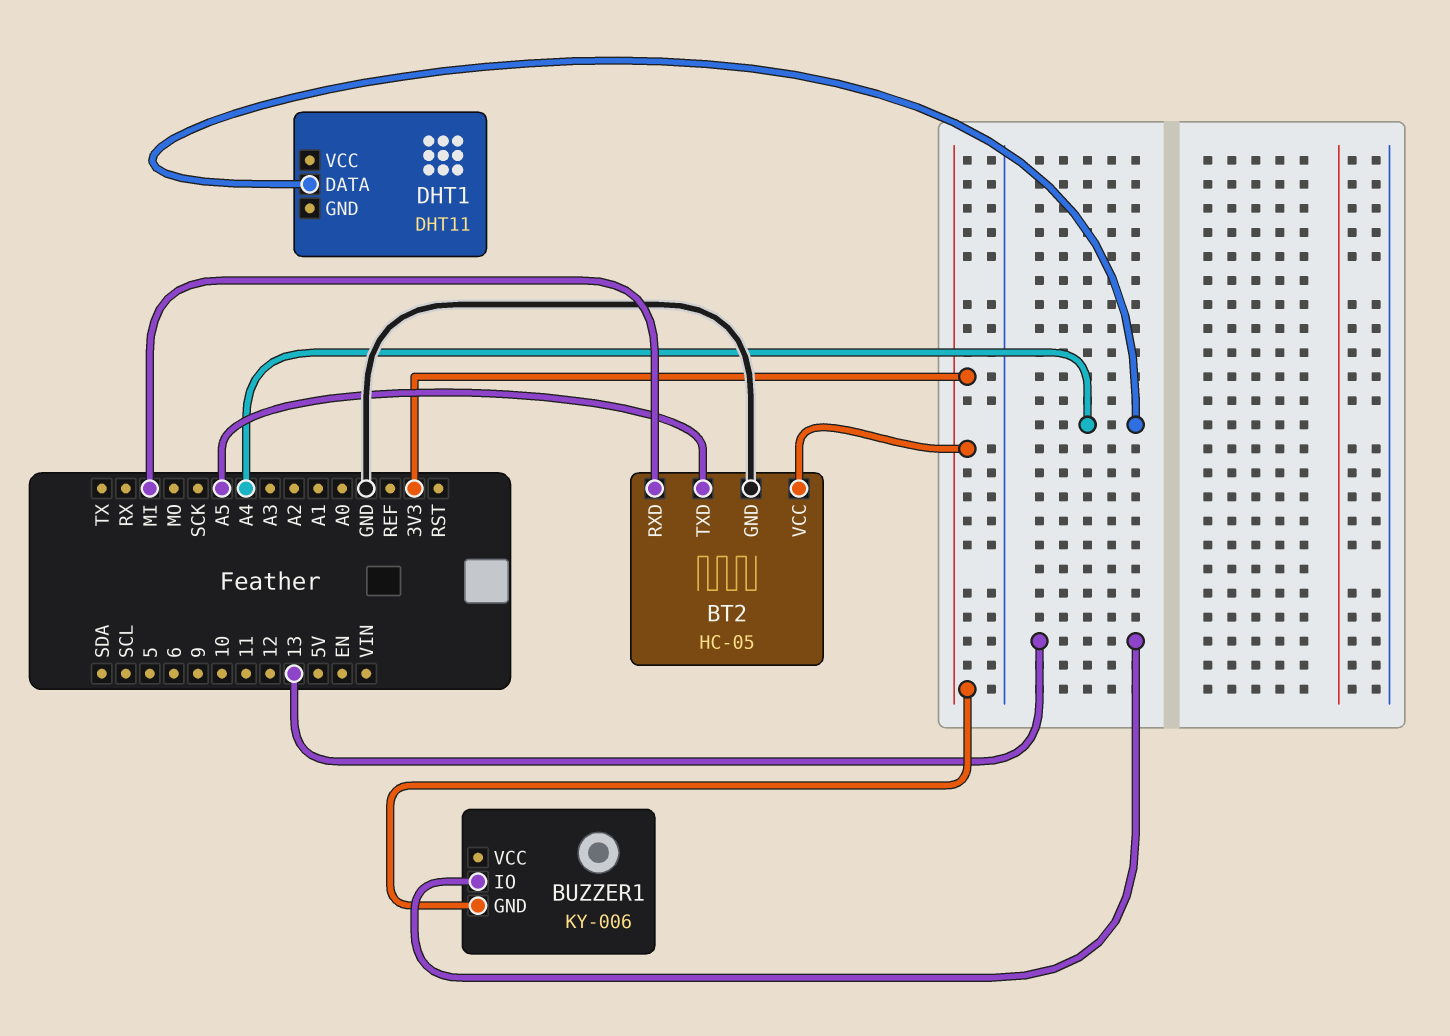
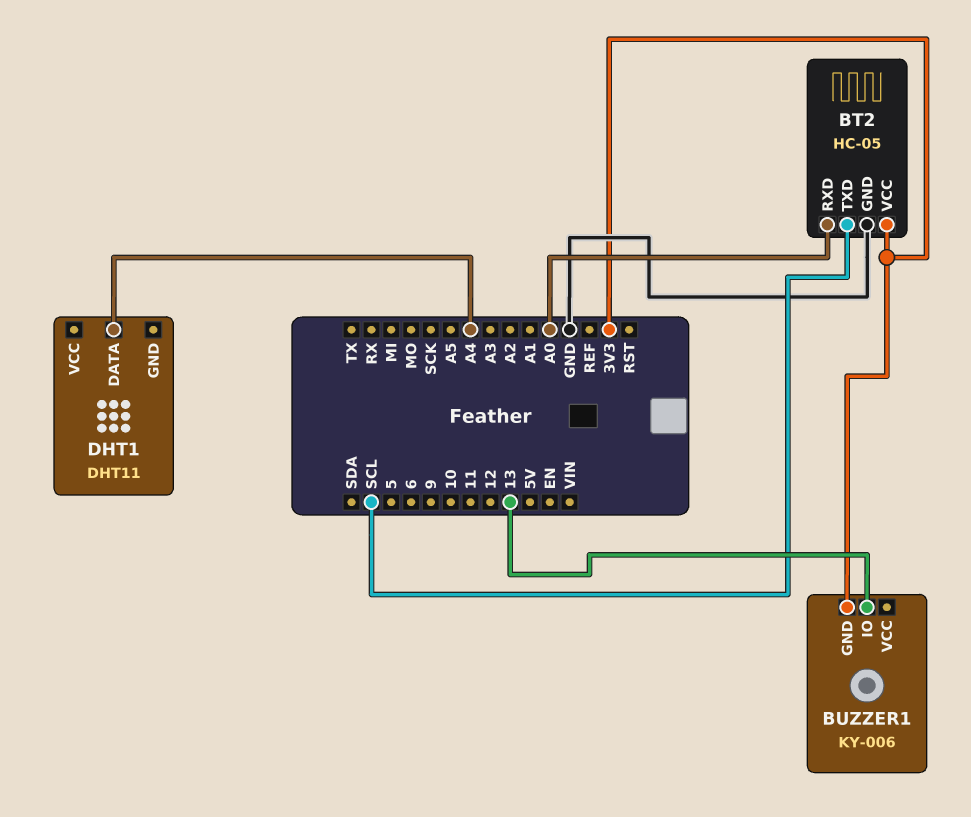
BT2 pin RXD: MI -> A0
BT2 pin TXD: A5 -> SCL

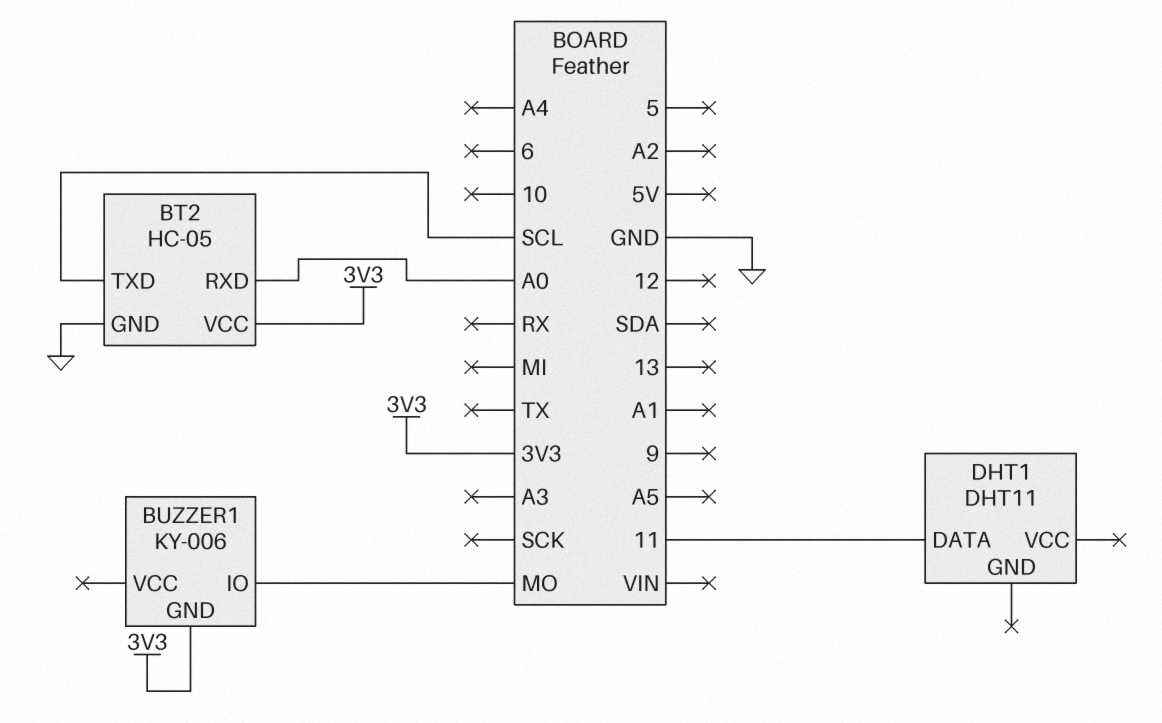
BUZZER1 pin IO: 13 -> MO
DHT1 pin DATA: A4 -> 11

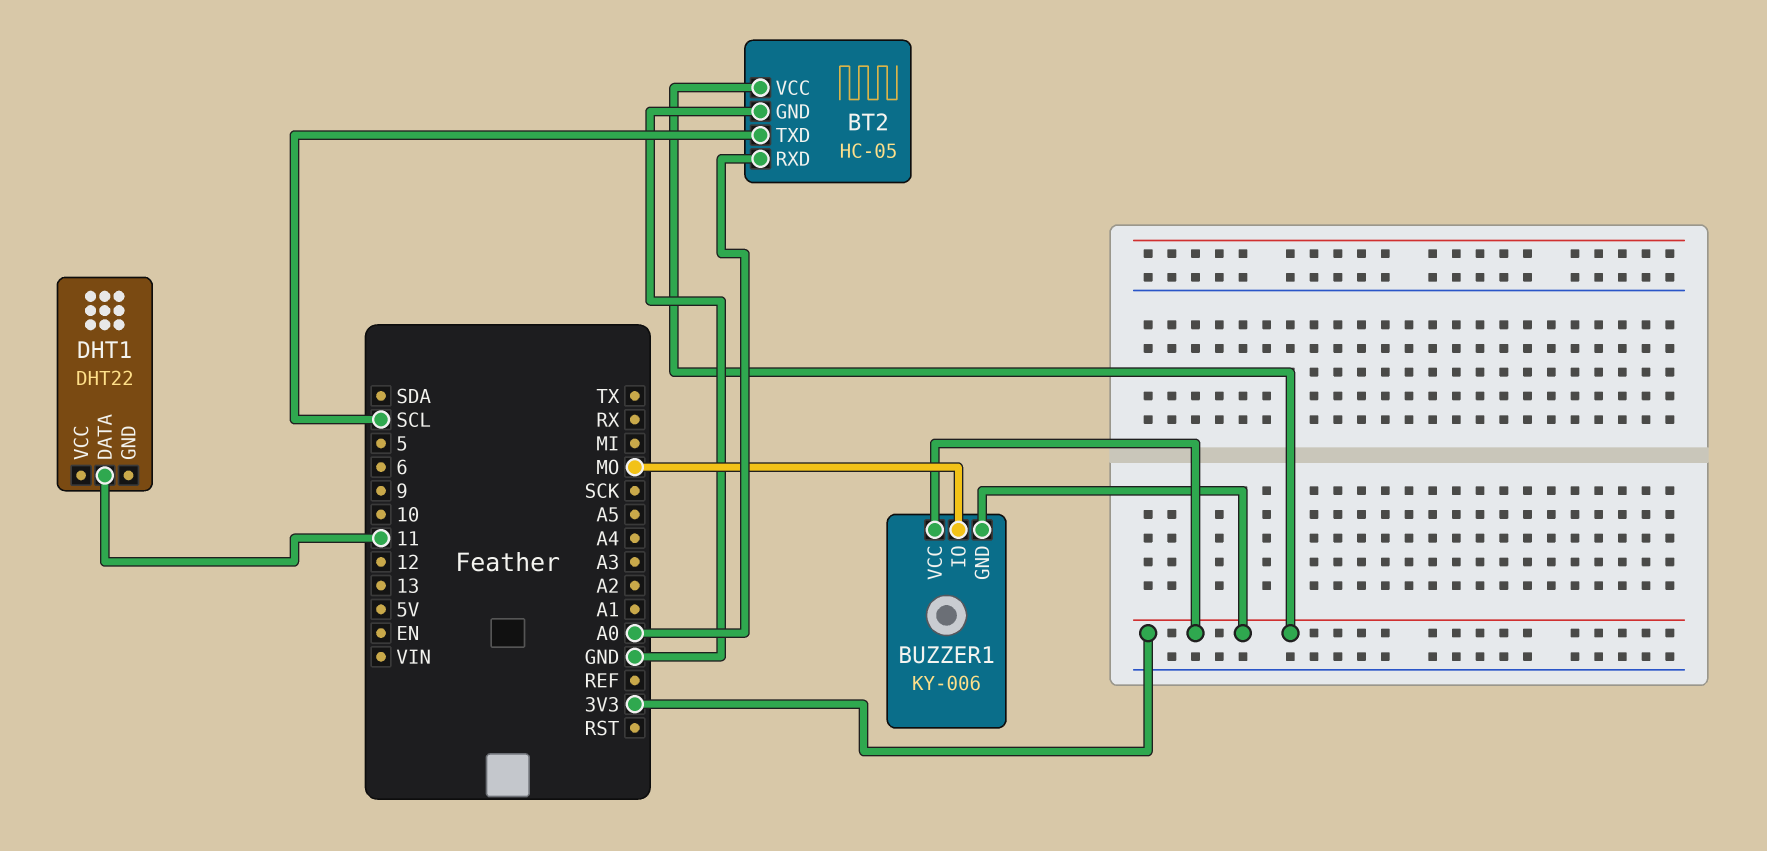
BUZZER1 pin VCC: none -> 3V3
DHT1: DHT11 -> DHT22

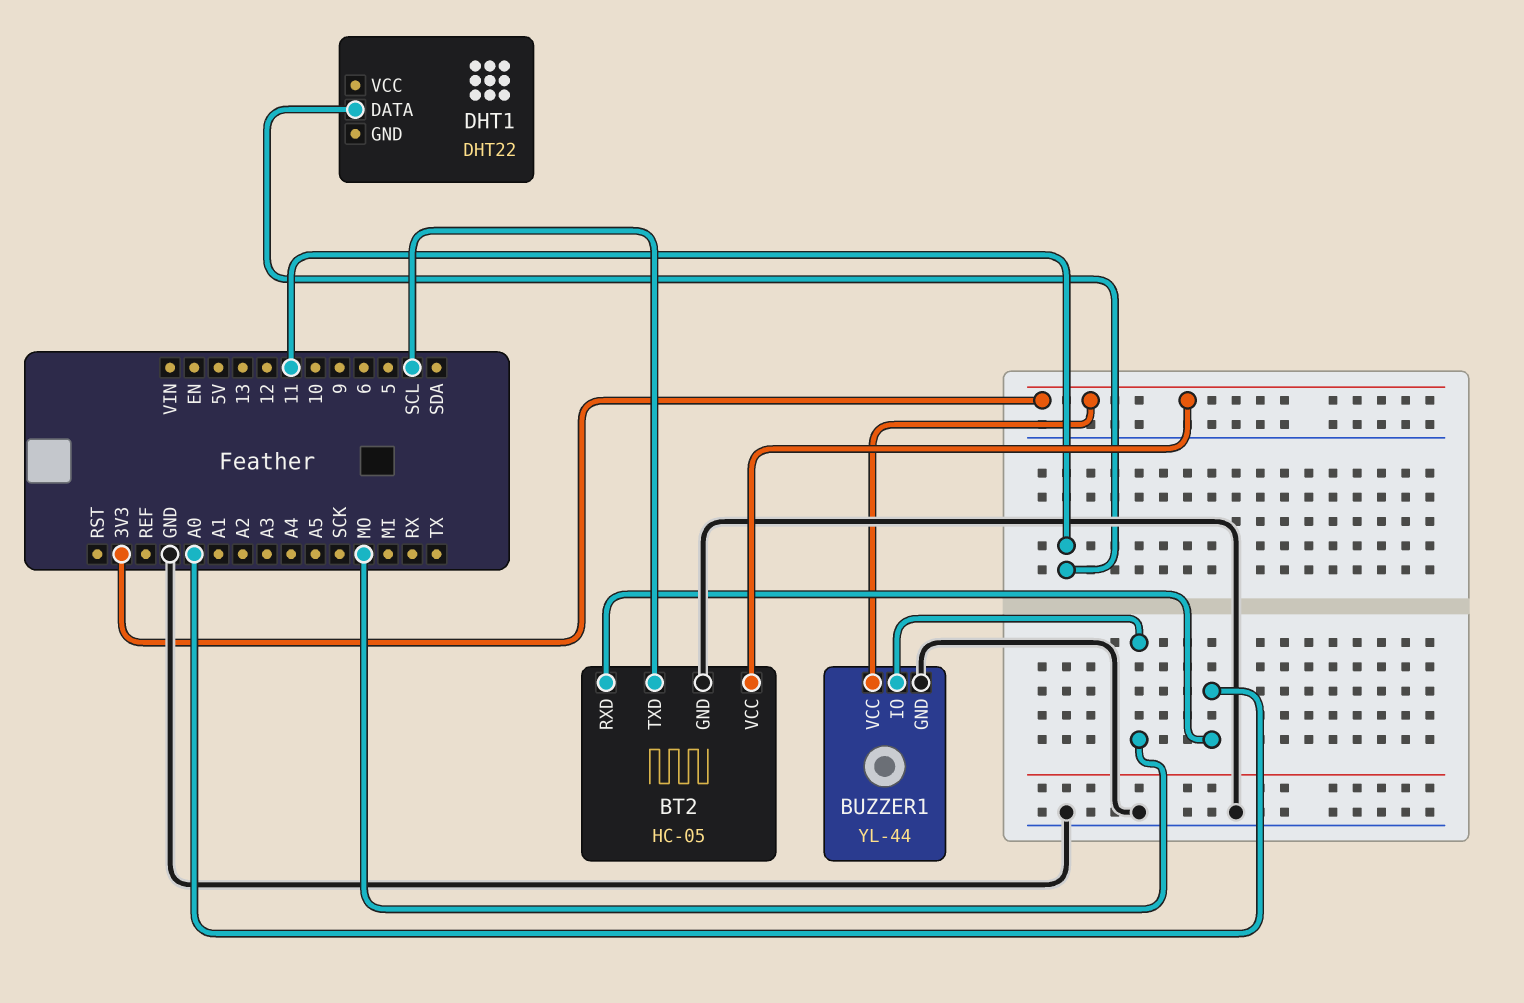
BUZZER1: KY-006 -> YL-44
BUZZER1 pin GND: 3V3 -> GND

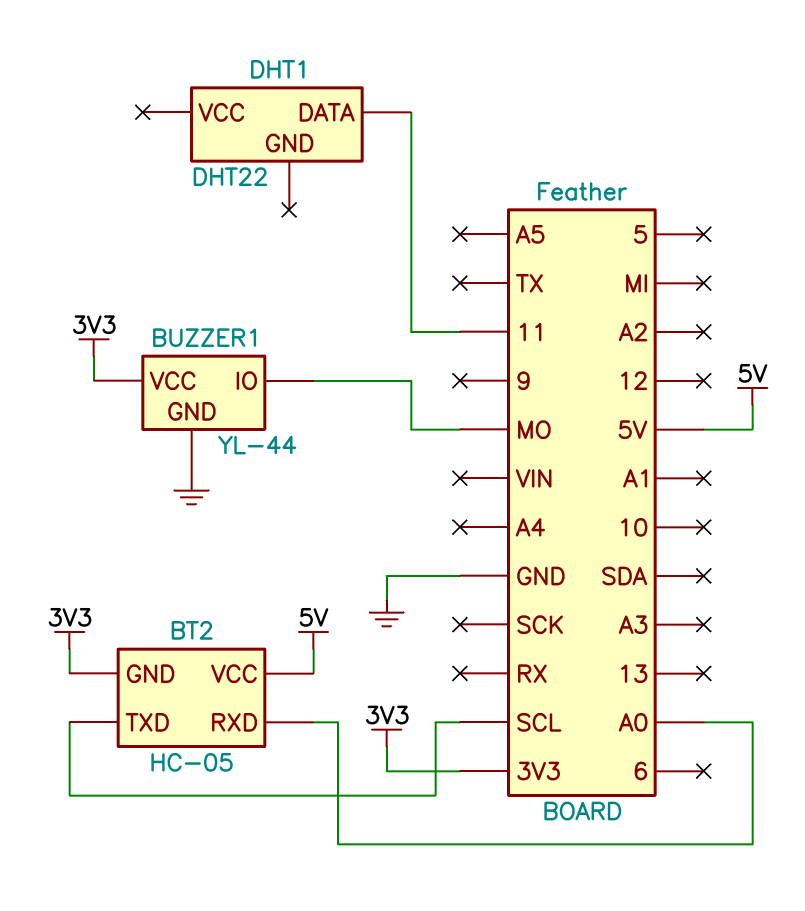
BT2 pin GND: GND -> 3V3
BT2 pin VCC: 3V3 -> 5V

